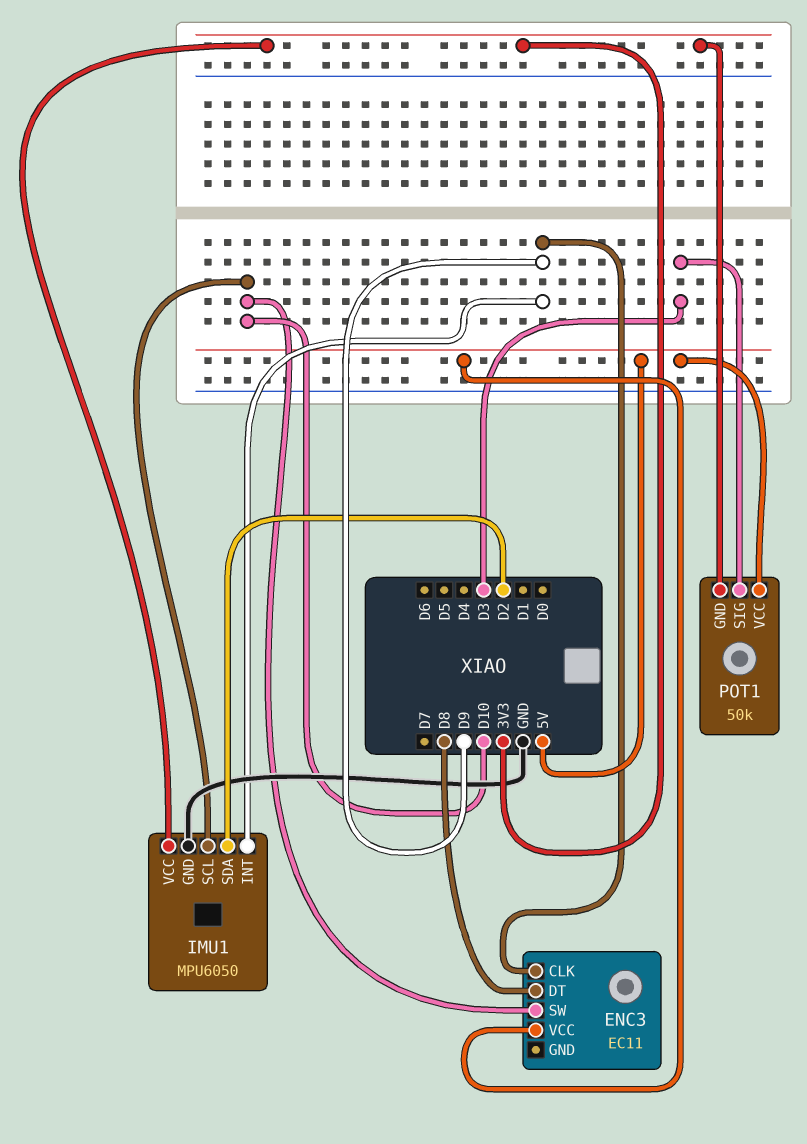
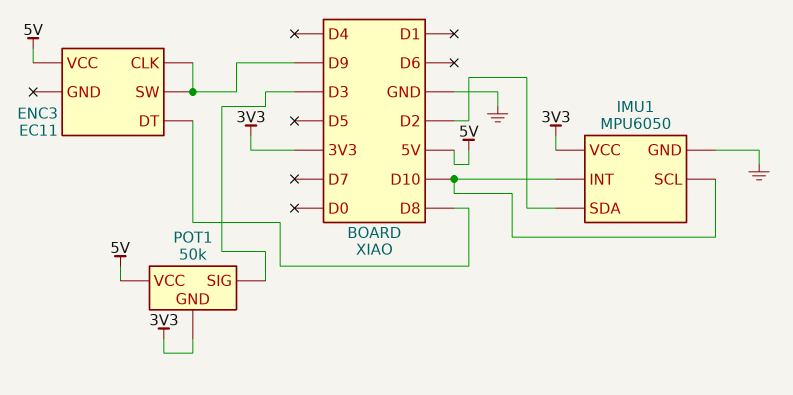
ENC3 pin SW: D10 -> D9
IMU1 pin INT: D9 -> D10

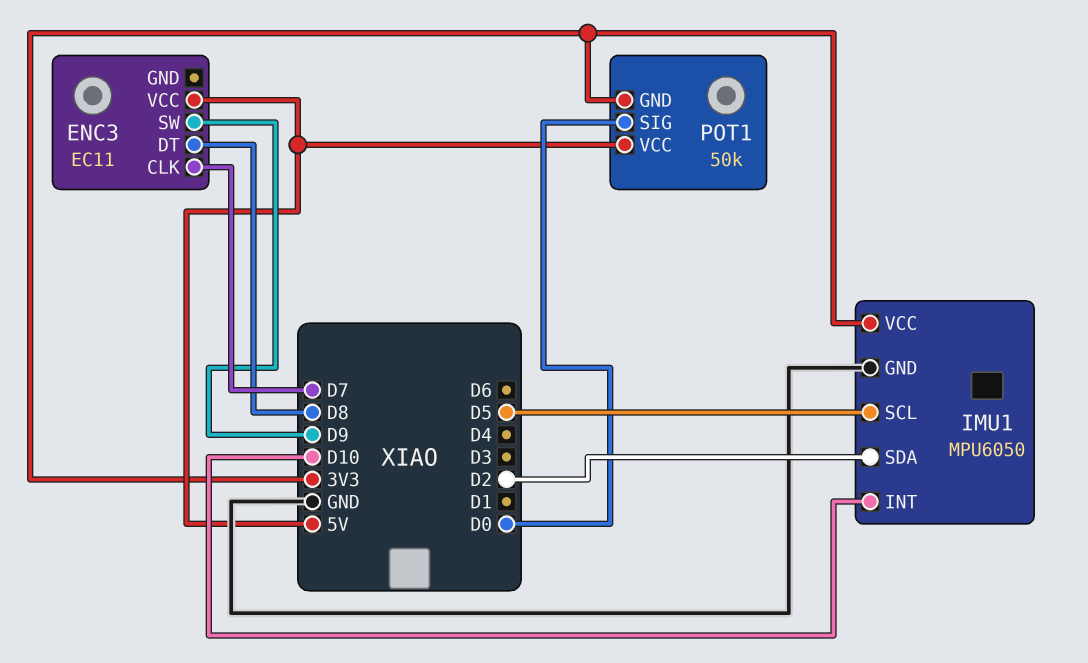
ENC3 pin CLK: D9 -> D7
IMU1 pin SCL: D10 -> D5
POT1 pin SIG: D3 -> D0

